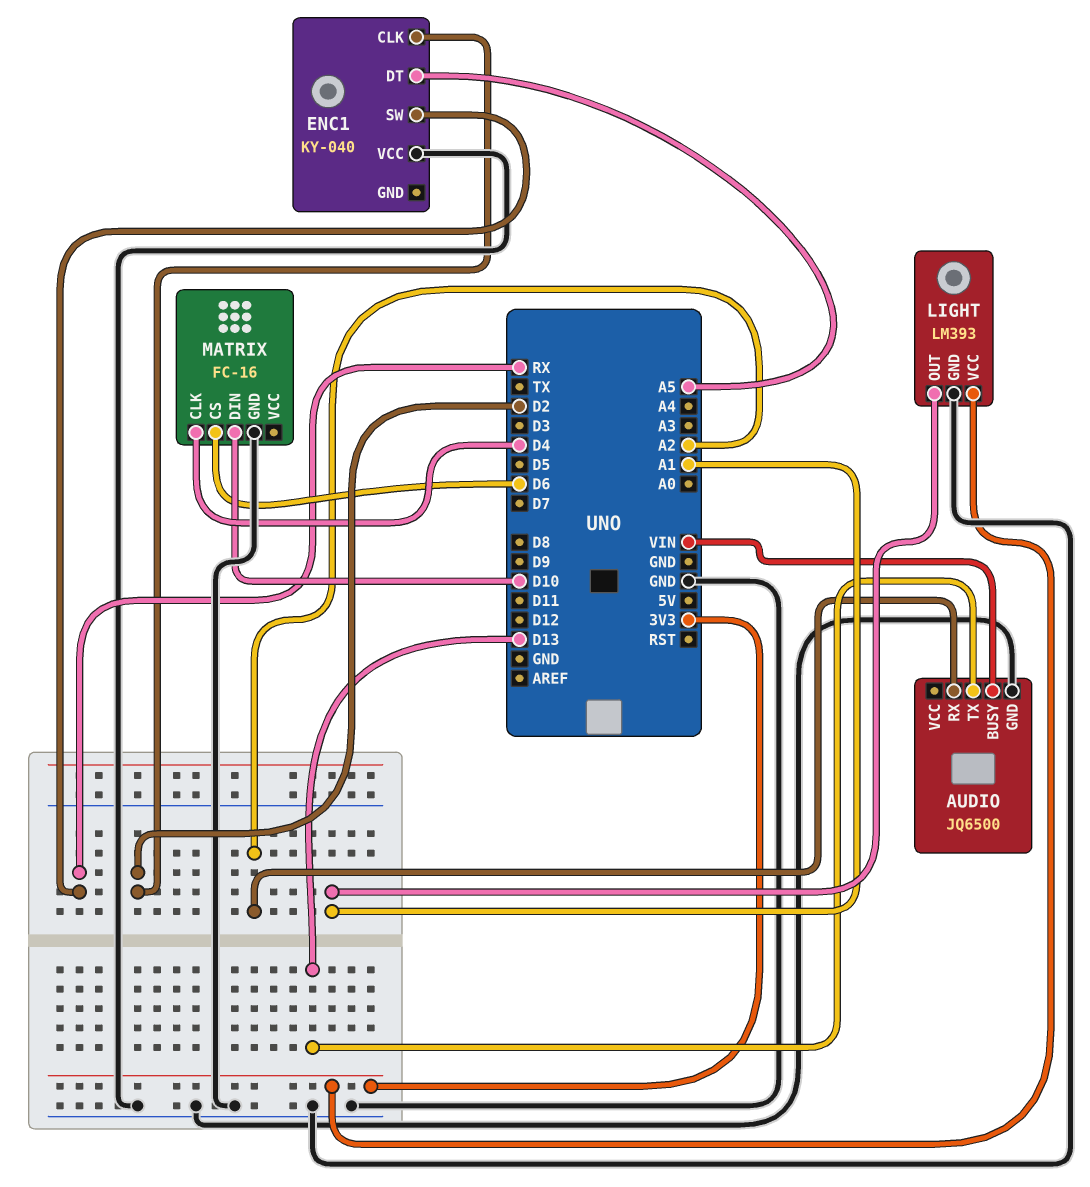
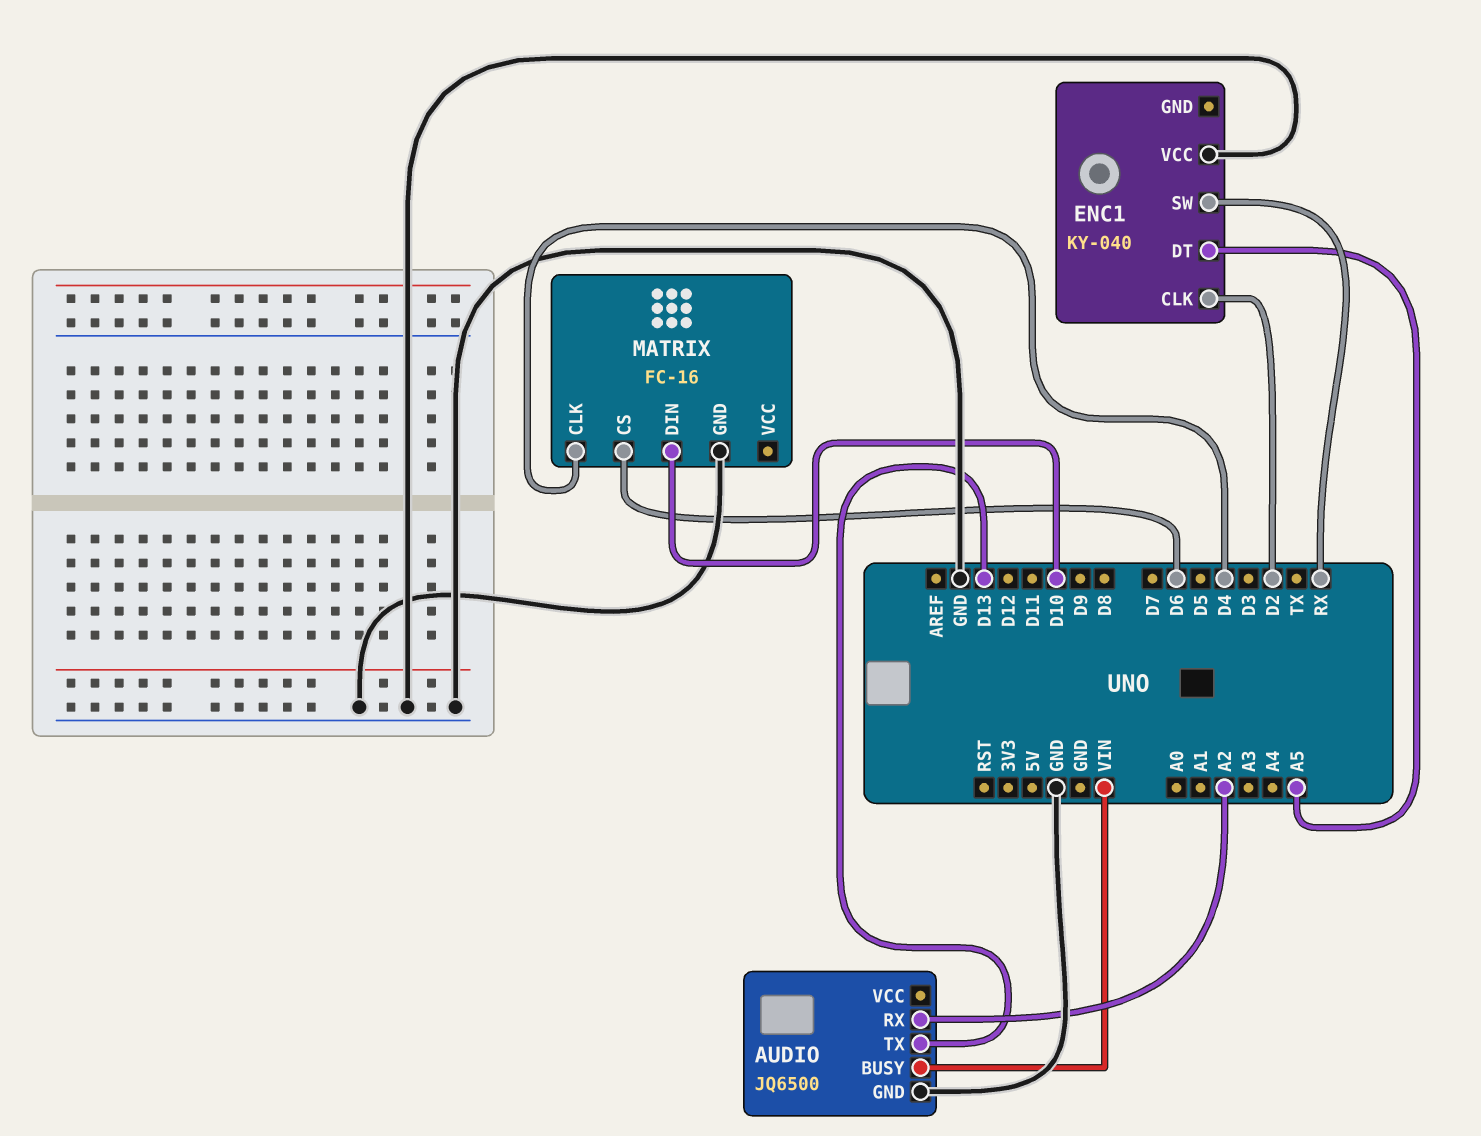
LIGHT: LM393 -> none
LIGHT pin GND: GND -> none
LIGHT pin OUT: A1 -> none
LIGHT pin VCC: 3V3 -> none

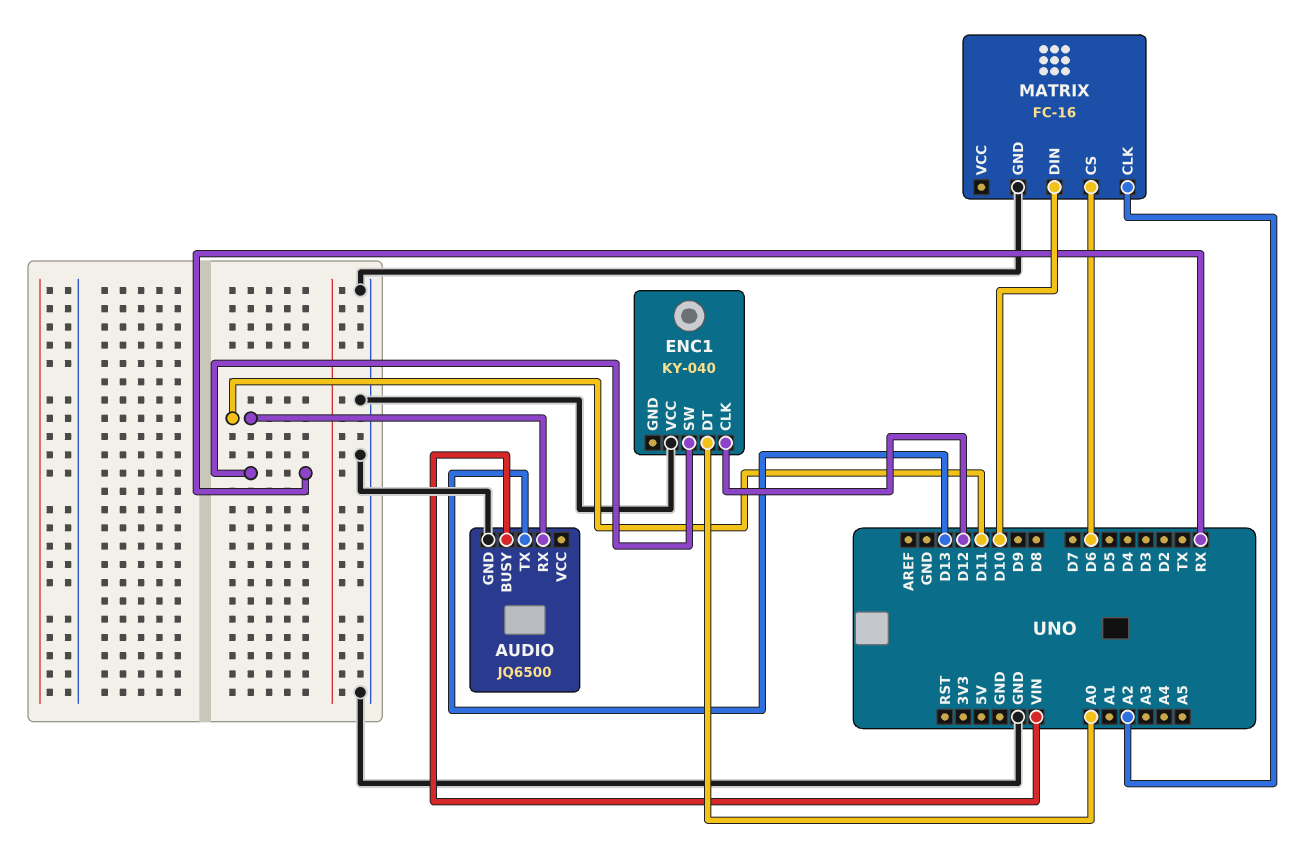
AUDIO pin RX: A2 -> D11
ENC1 pin CLK: D2 -> D12
ENC1 pin DT: A5 -> A0
MATRIX pin CLK: D4 -> A2

